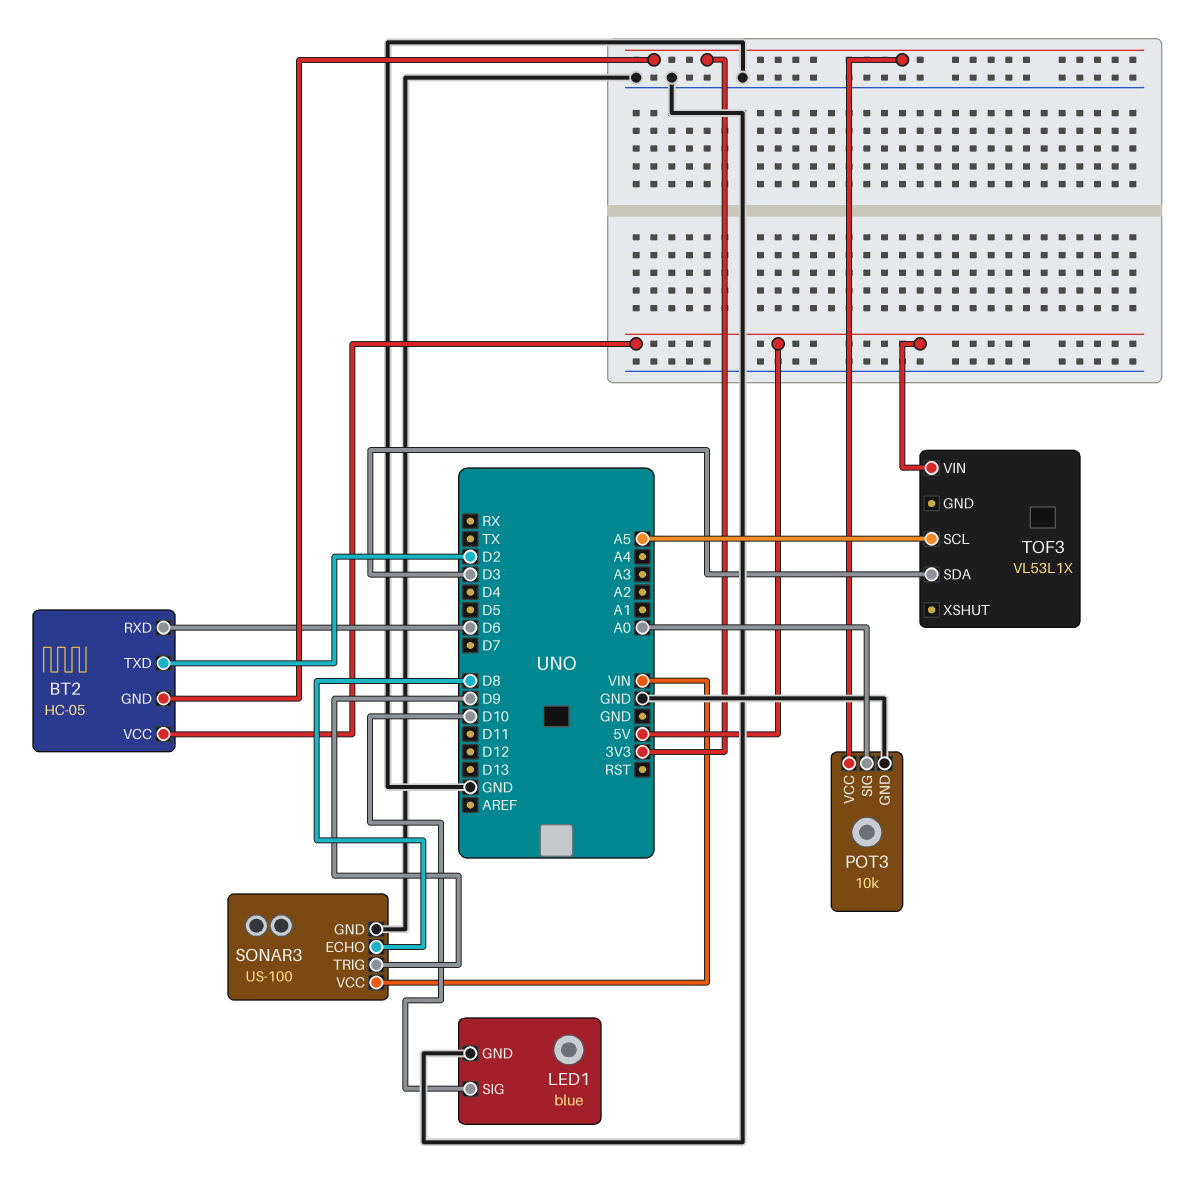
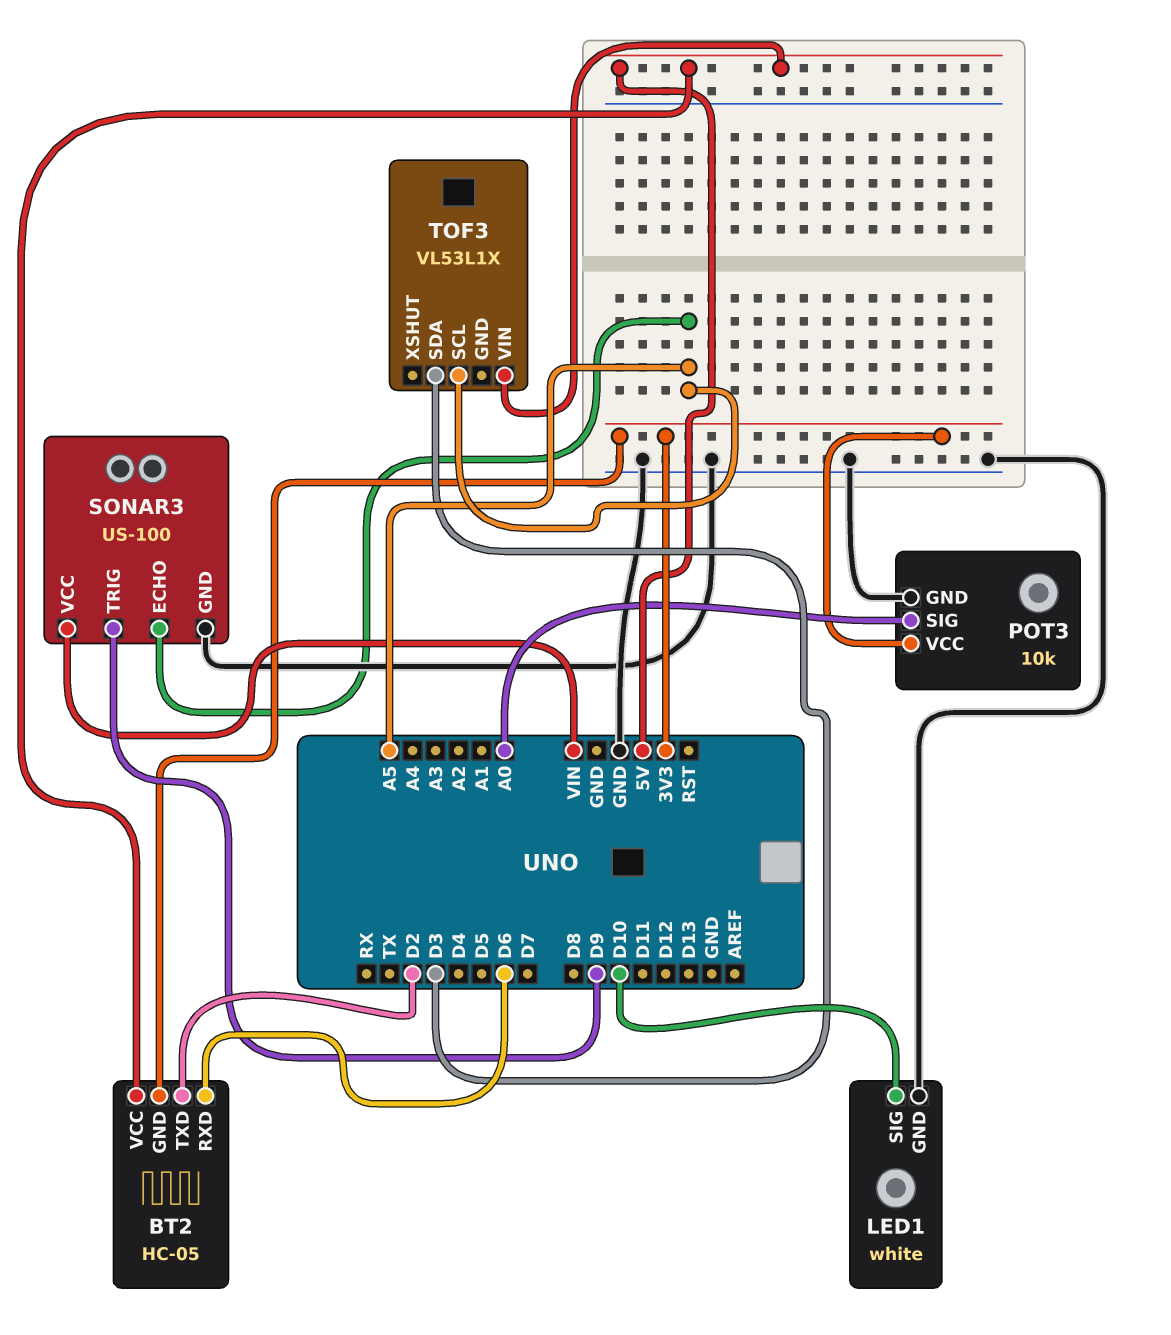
LED1: blue -> white
SONAR3 pin ECHO: D8 -> A5

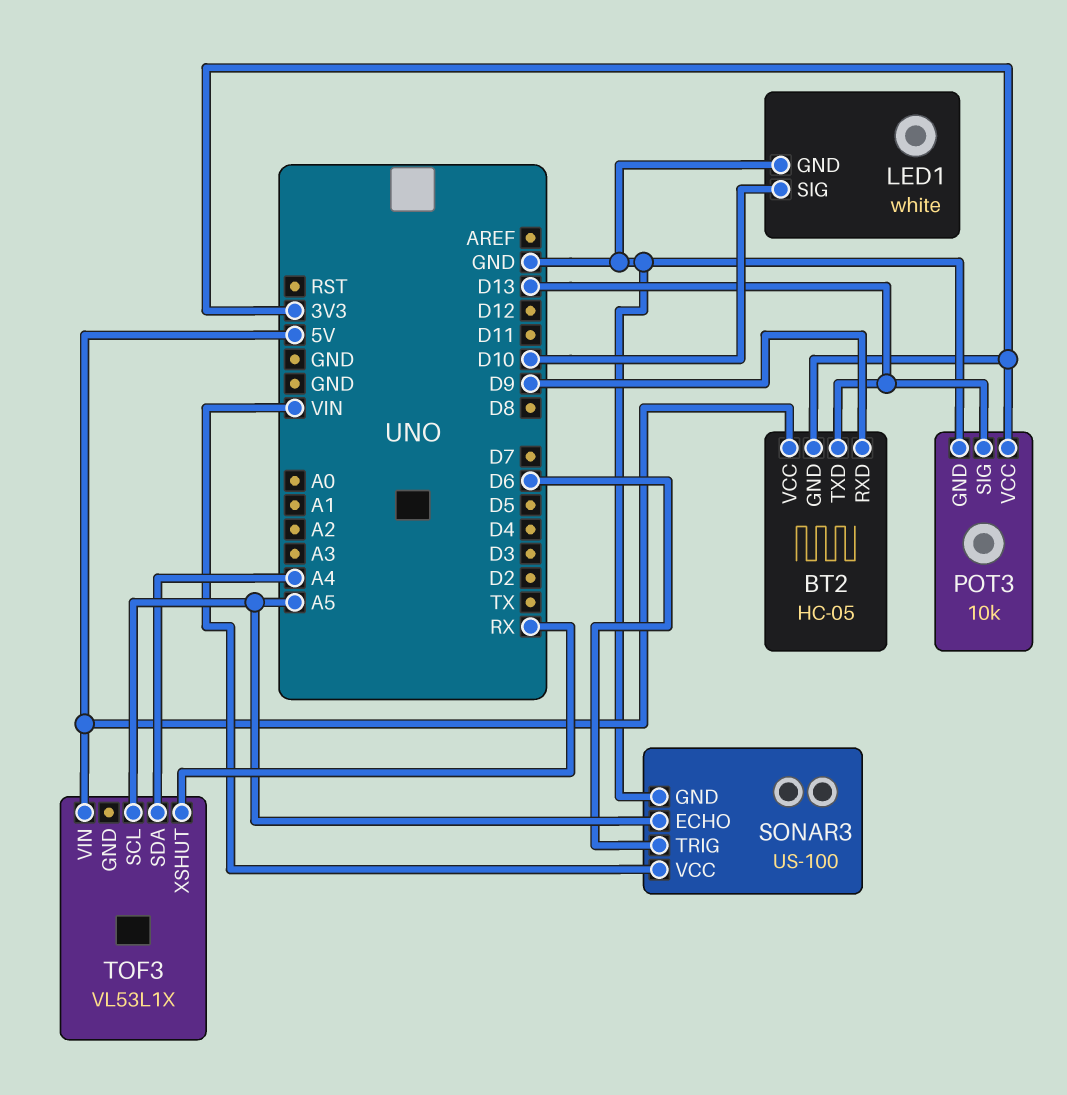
BT2 pin RXD: D6 -> D9
BT2 pin TXD: D2 -> D13
POT3 pin SIG: A0 -> D13
SONAR3 pin TRIG: D9 -> D6
TOF3 pin SDA: D3 -> A4
TOF3 pin XSHUT: none -> RX

